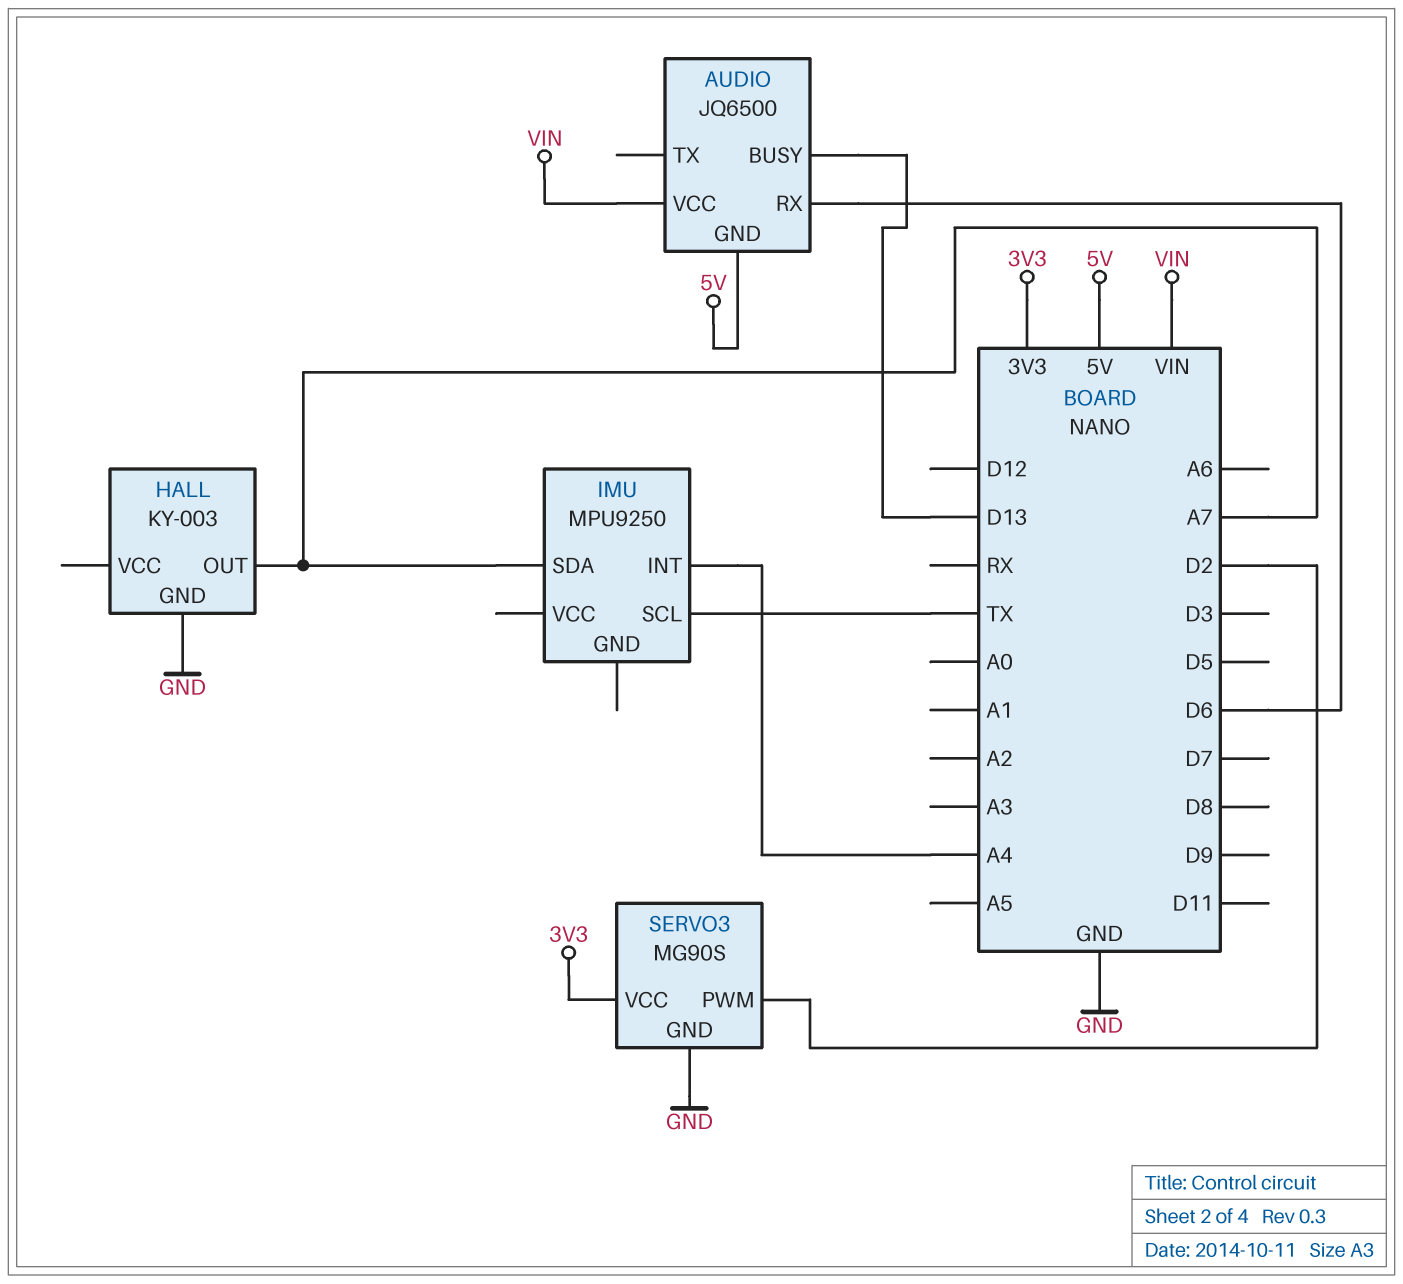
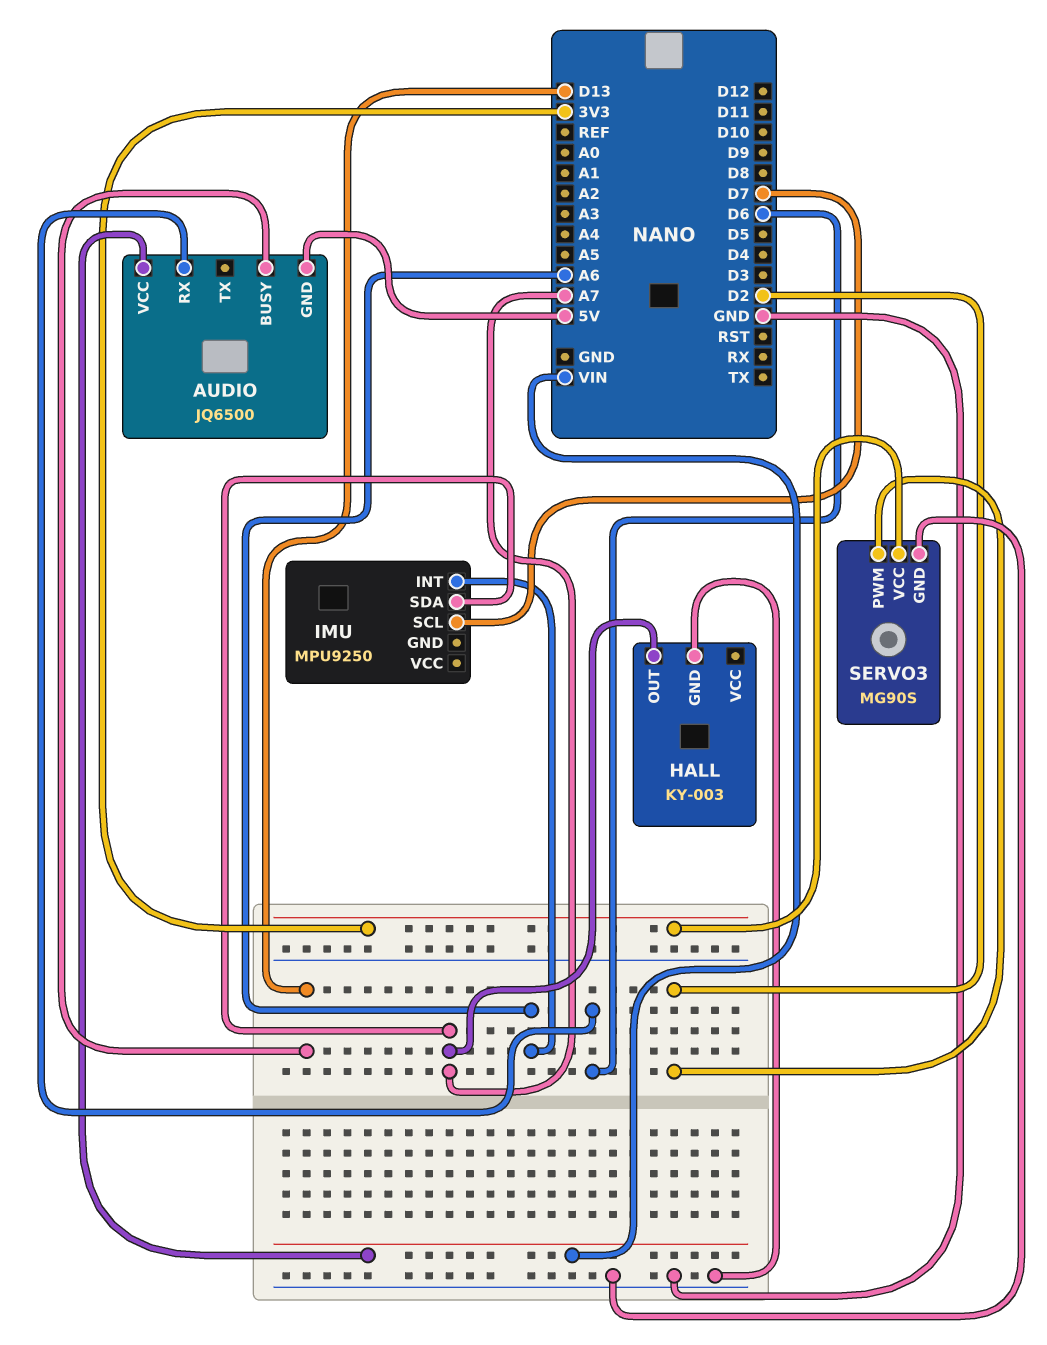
IMU pin INT: A4 -> A6
IMU pin SCL: TX -> D7

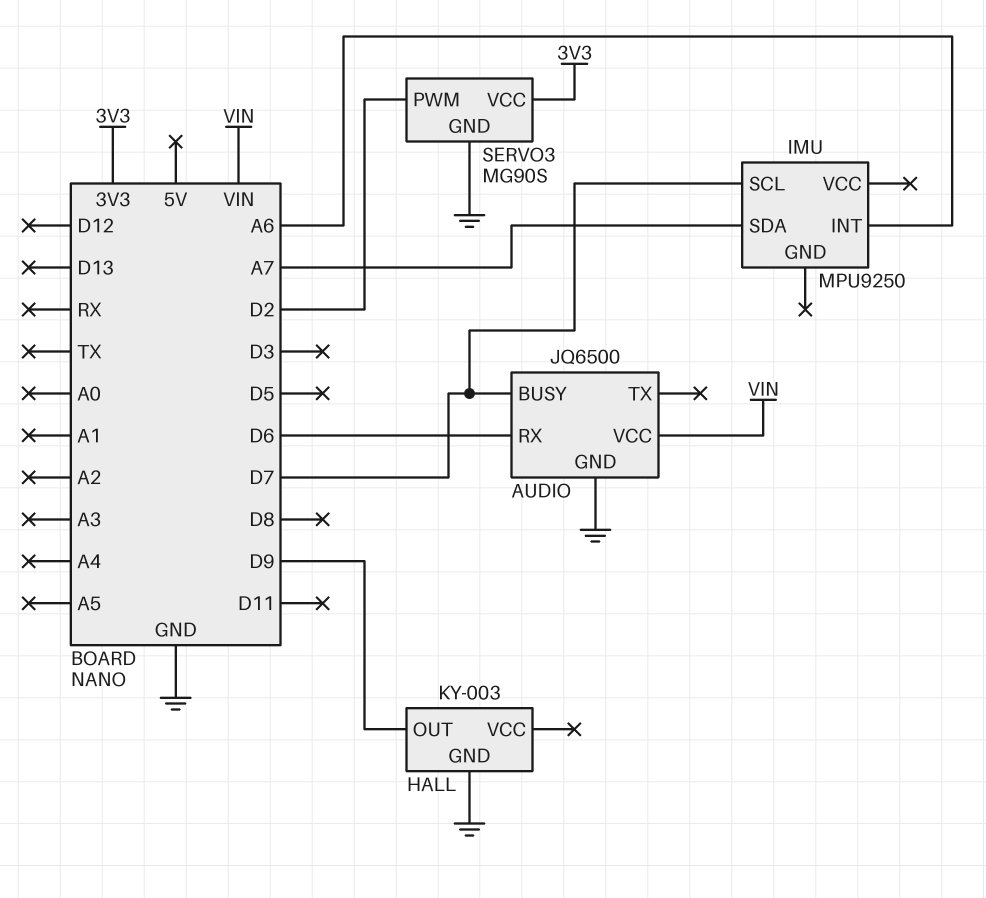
AUDIO pin BUSY: D13 -> D7
AUDIO pin GND: 5V -> GND
HALL pin OUT: A7 -> D9

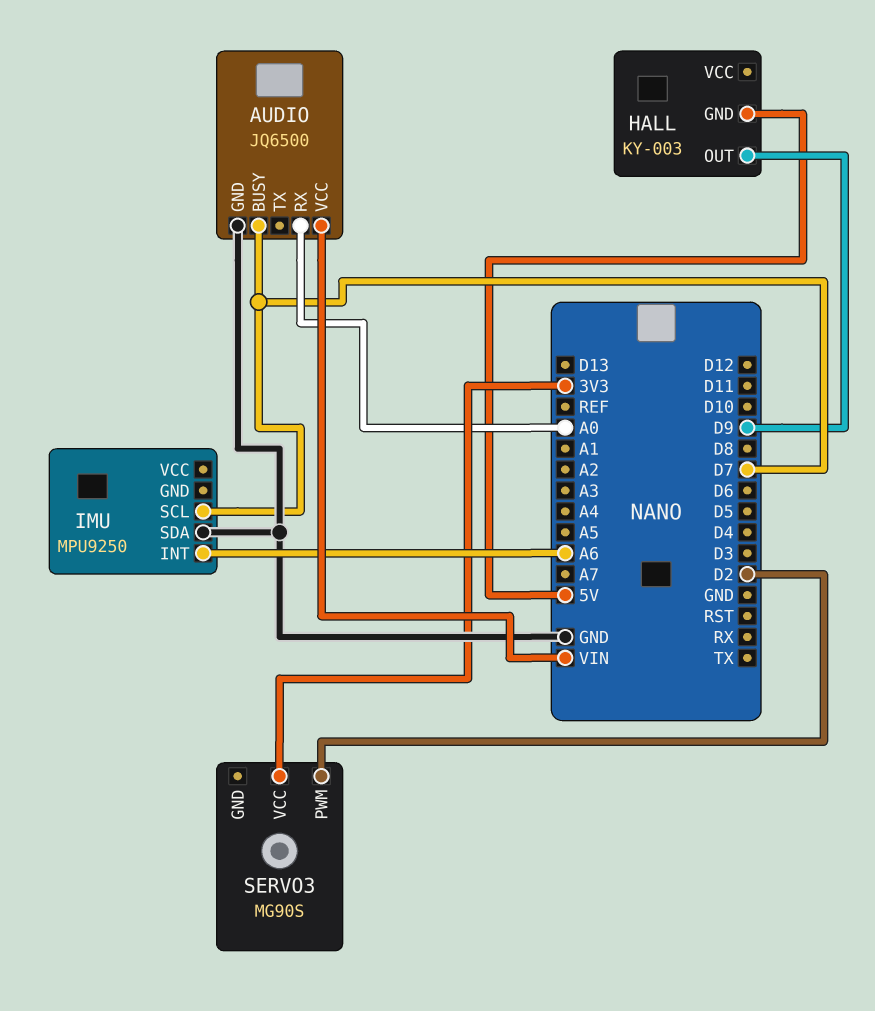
AUDIO pin RX: D6 -> A0
HALL pin GND: GND -> 5V
IMU pin SDA: A7 -> GND
SERVO3 pin GND: GND -> none

